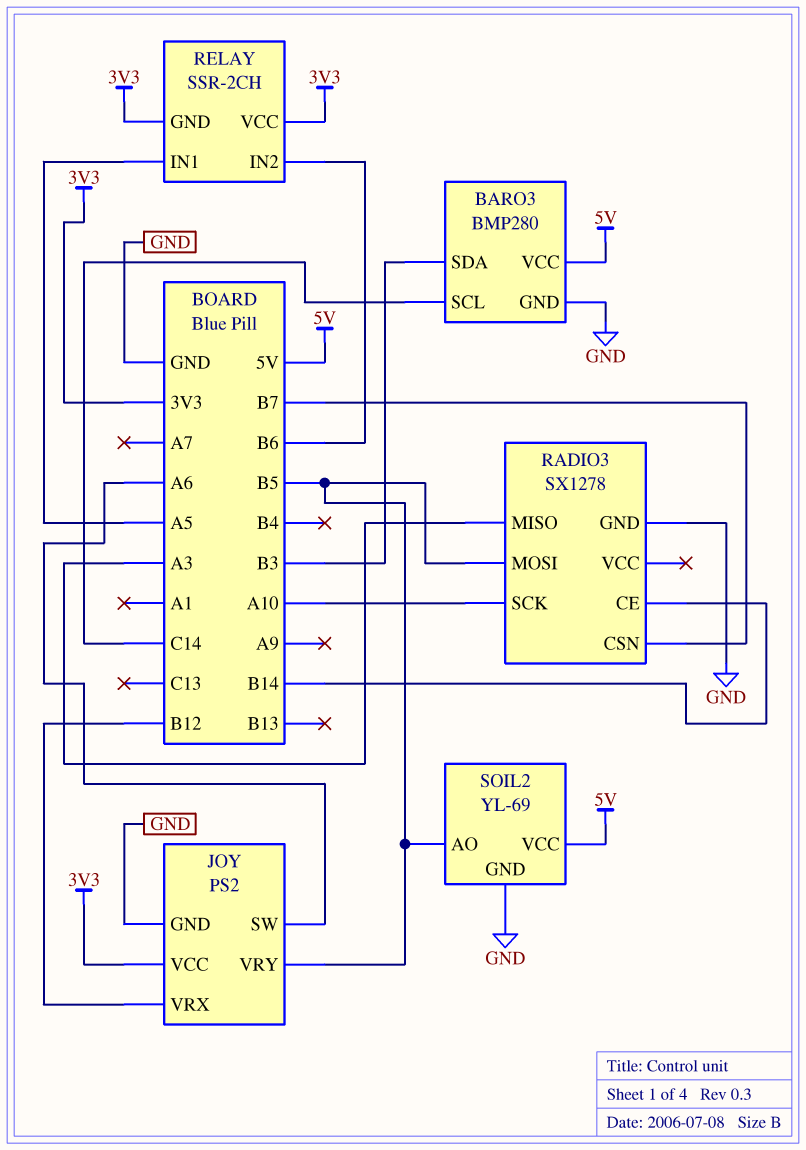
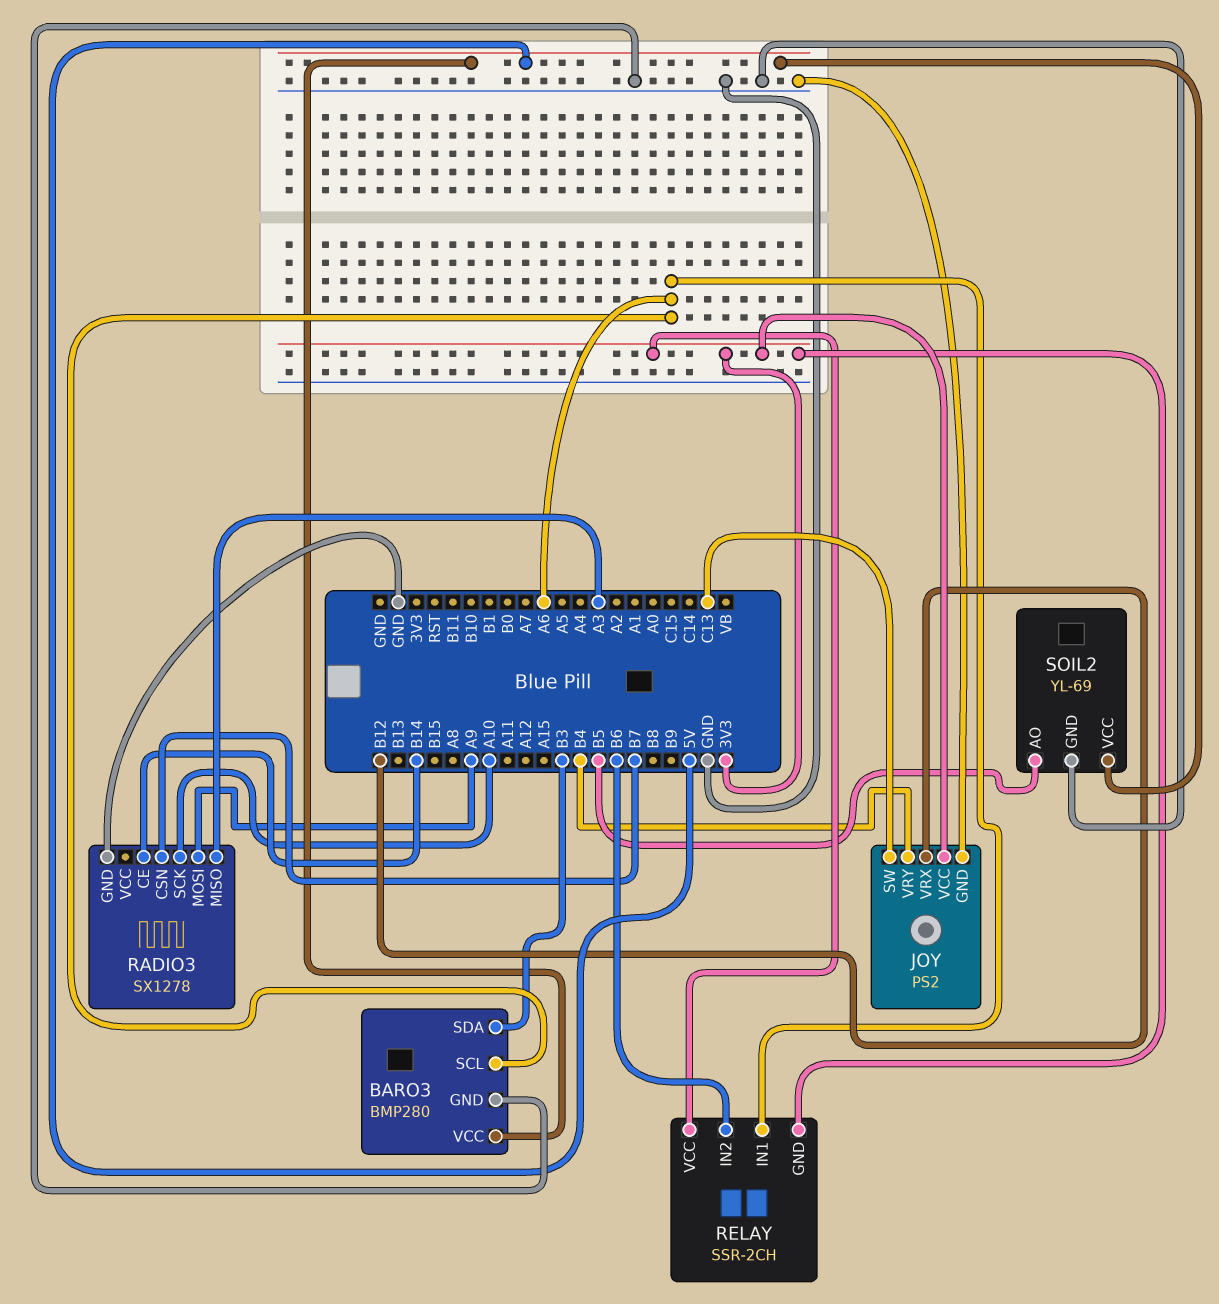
BARO3 pin SCL: C14 -> A6
JOY pin SW: A6 -> C13
JOY pin VRY: B5 -> B4
RADIO3 pin MOSI: B5 -> A9
RELAY pin IN1: A5 -> A6

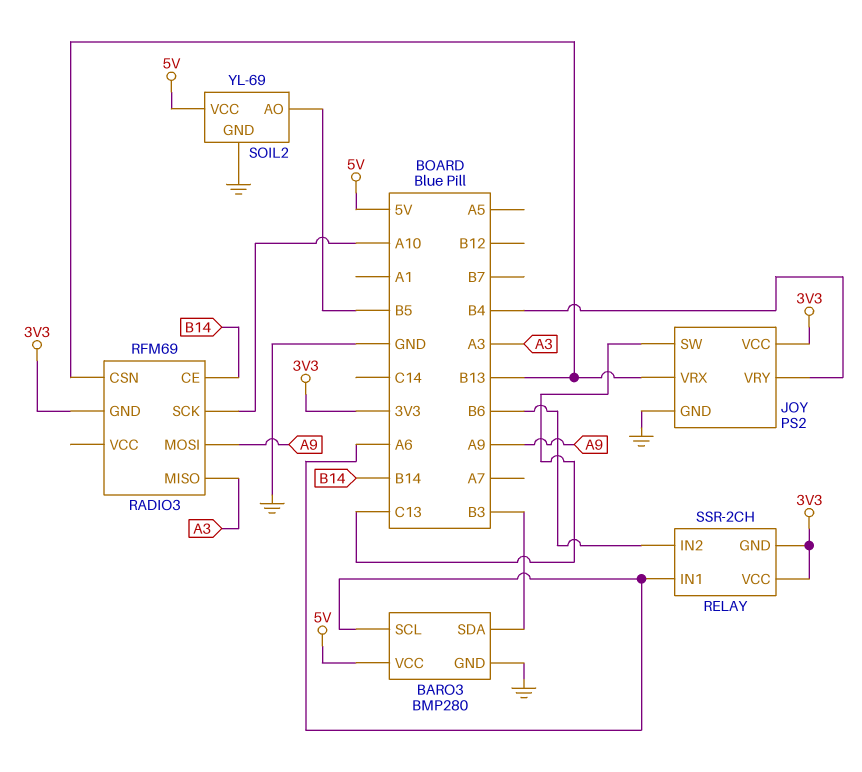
JOY pin VRX: B12 -> B13
RADIO3: SX1278 -> RFM69
RADIO3 pin CSN: B7 -> B13
RADIO3 pin GND: GND -> 3V3

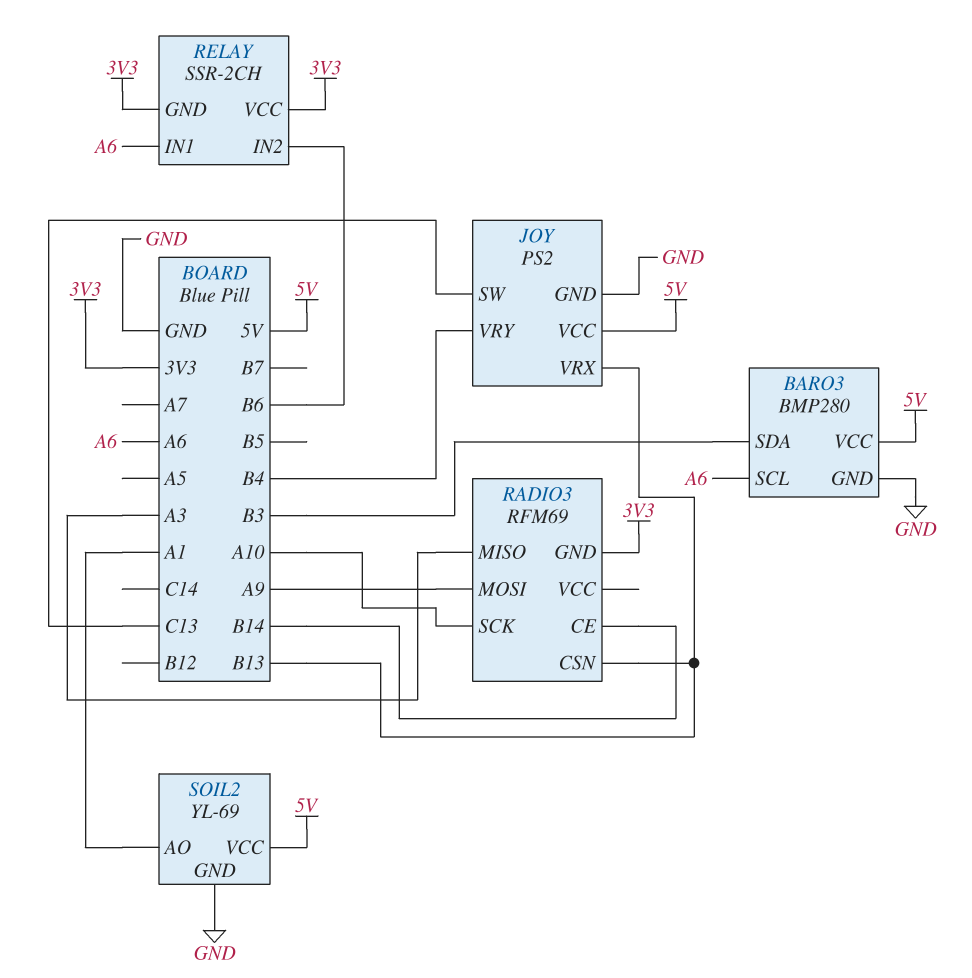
JOY pin VCC: 3V3 -> 5V
SOIL2 pin AO: B5 -> A1

